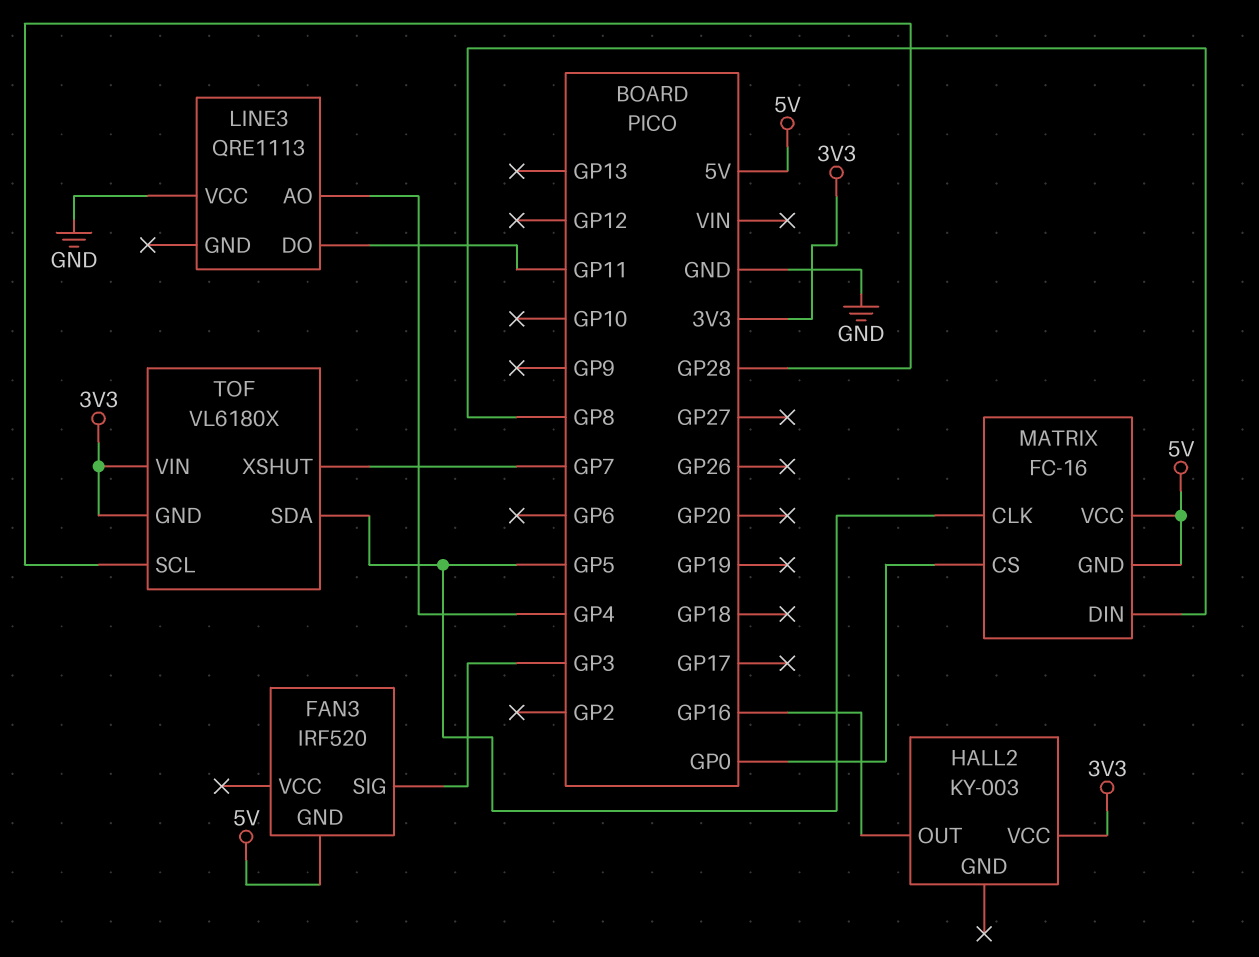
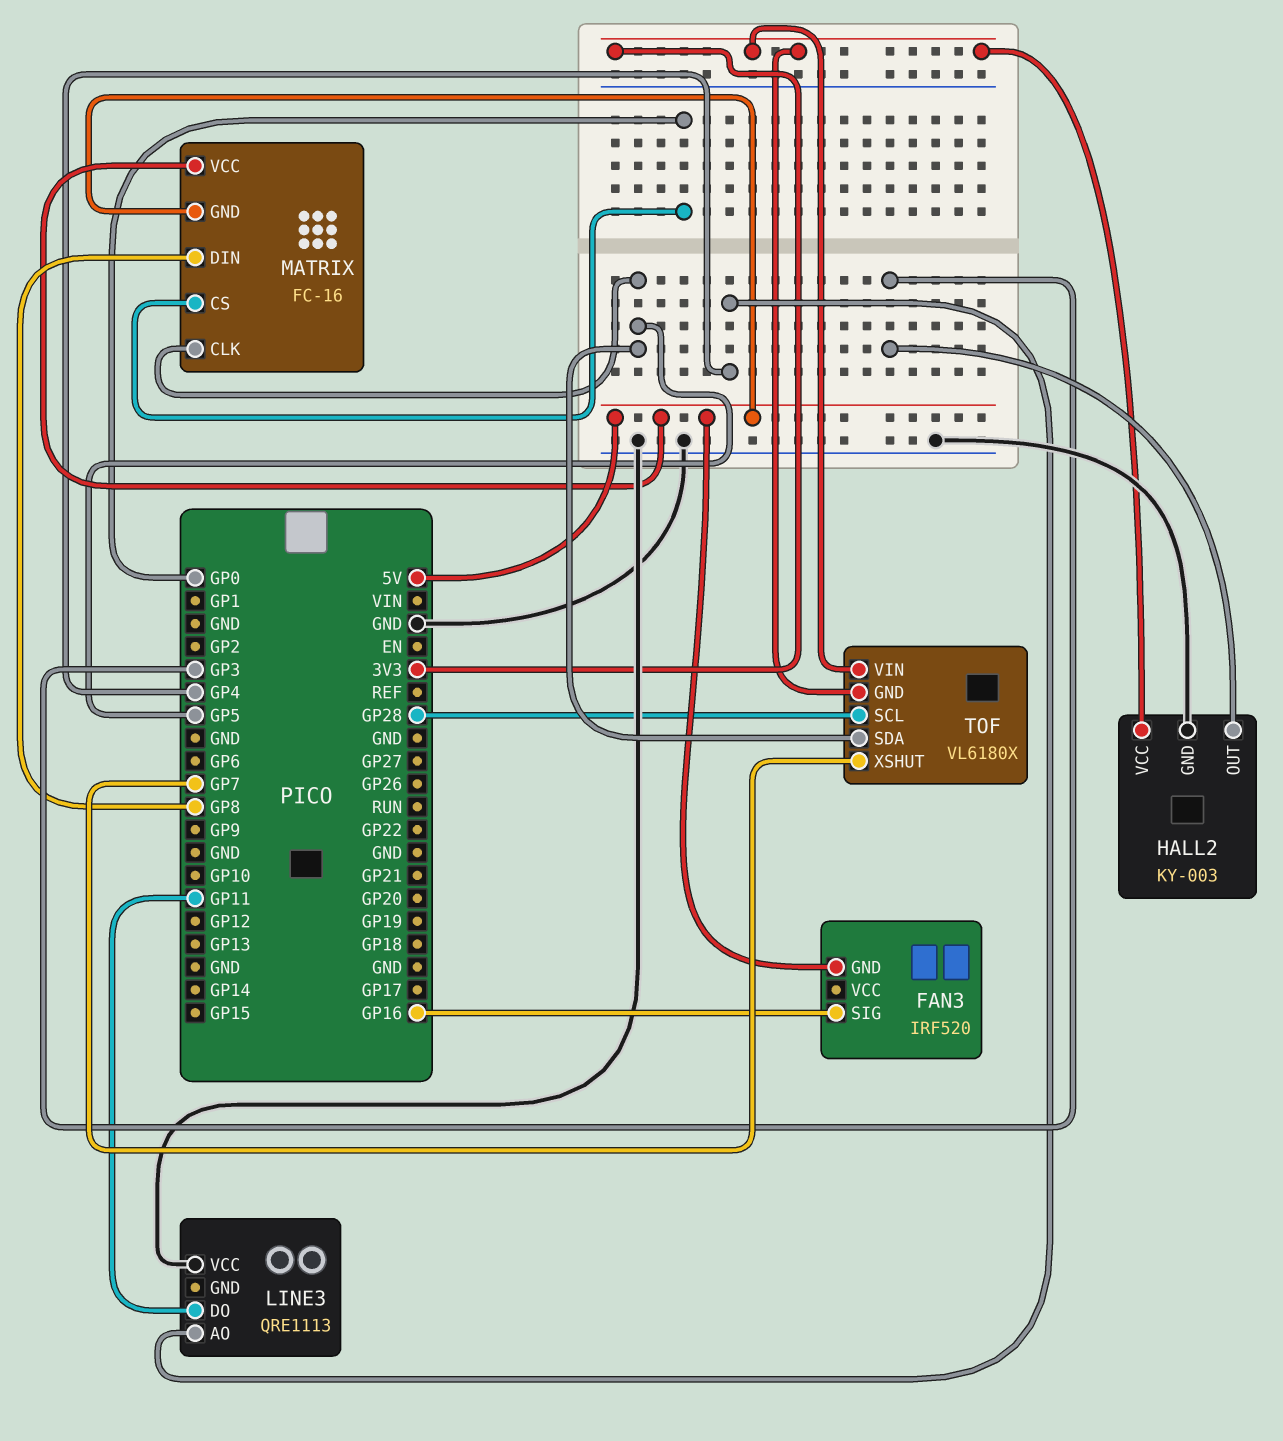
FAN3 pin SIG: GP3 -> GP16
HALL2 pin GND: none -> GND
HALL2 pin OUT: GP16 -> GP3

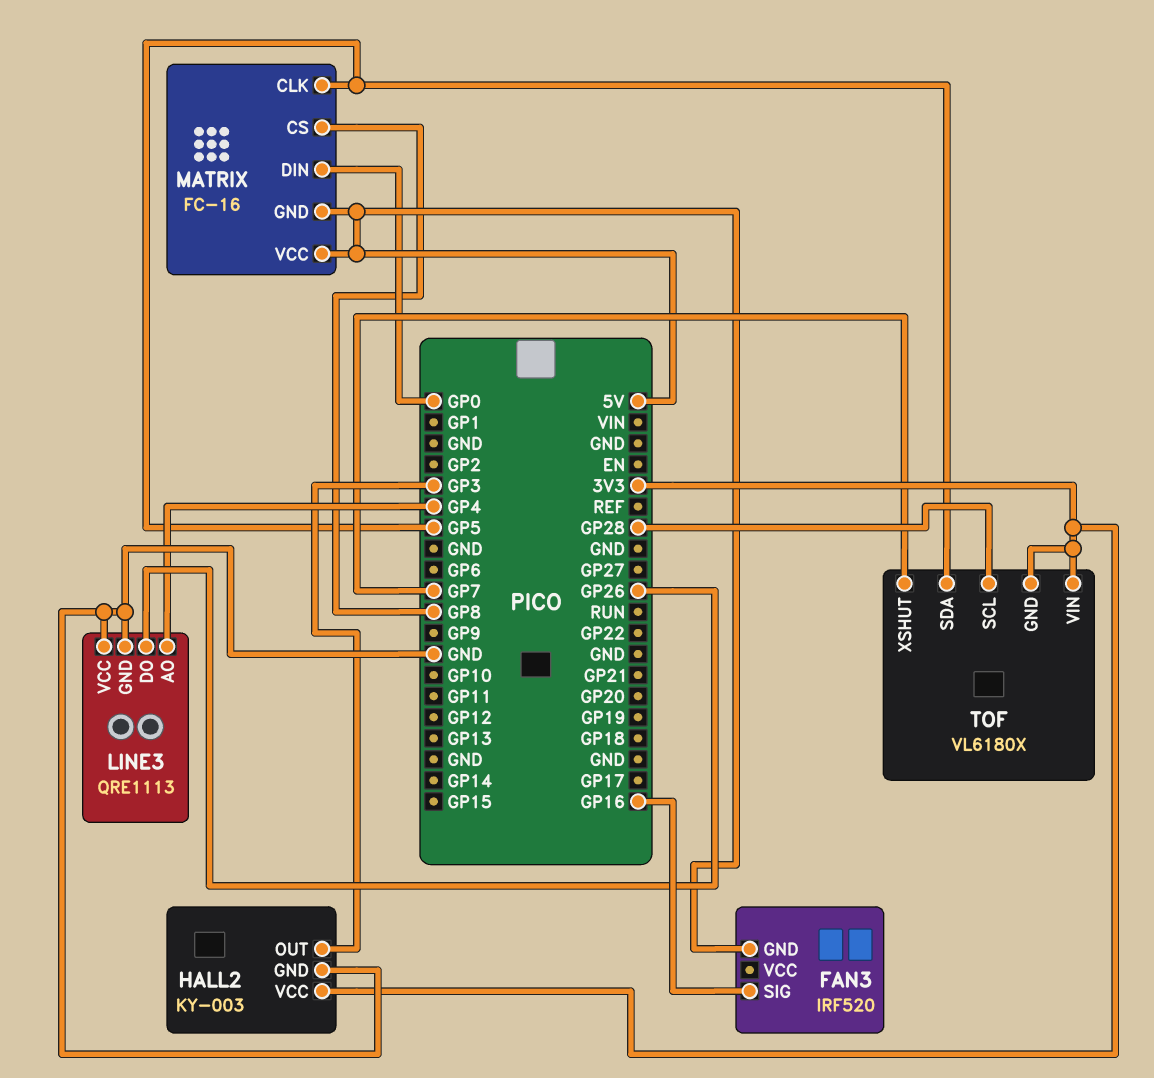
LINE3 pin DO: GP11 -> GP26
LINE3 pin GND: none -> GND
MATRIX pin CS: GP0 -> GP8
MATRIX pin DIN: GP8 -> GP0

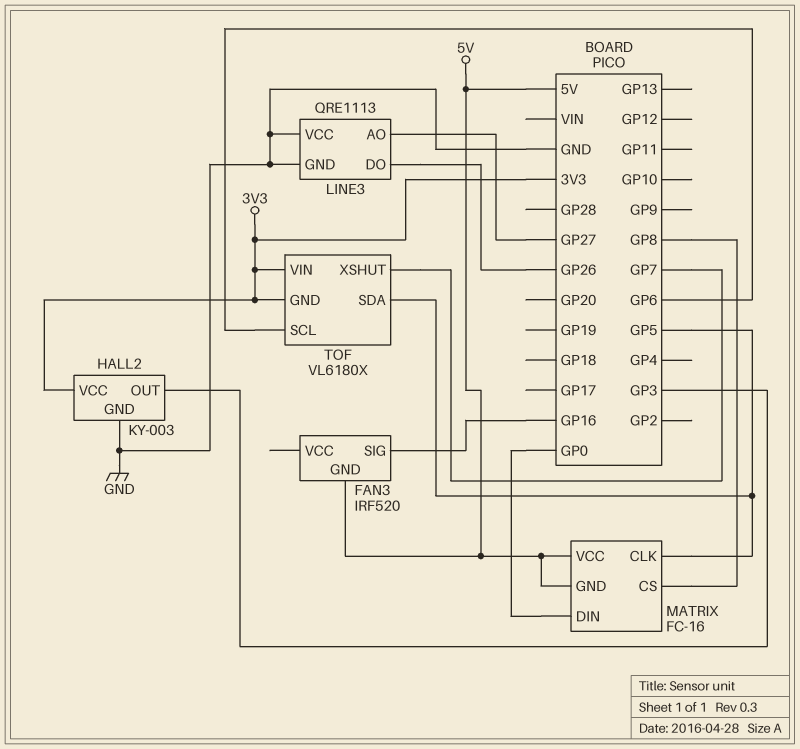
LINE3 pin AO: GP4 -> GP27
TOF pin SCL: GP28 -> GP6

